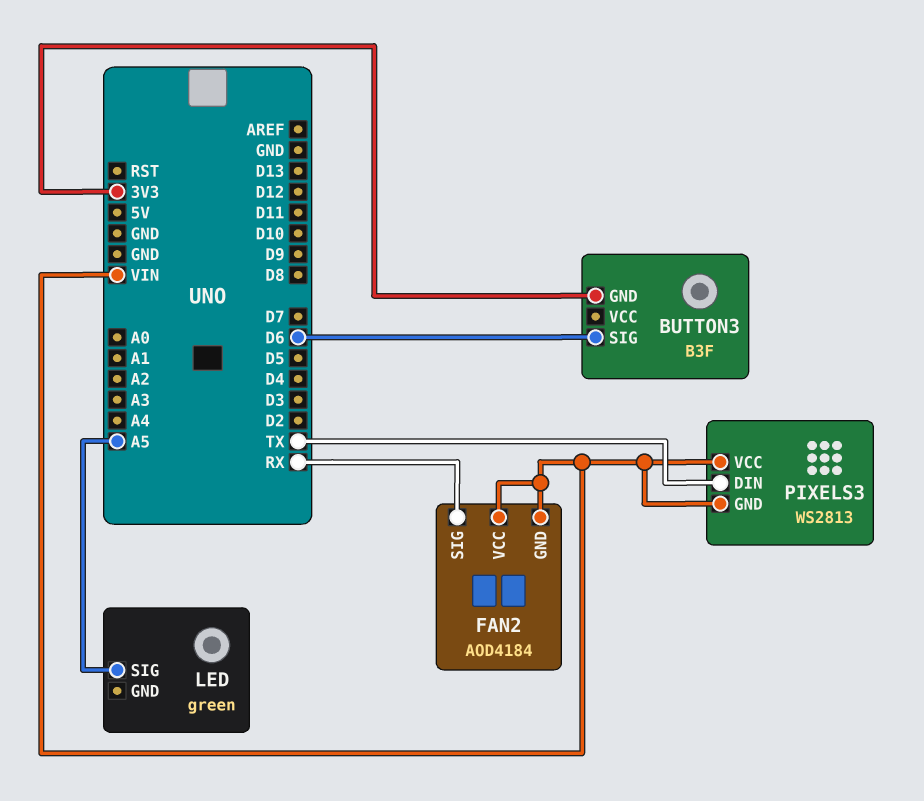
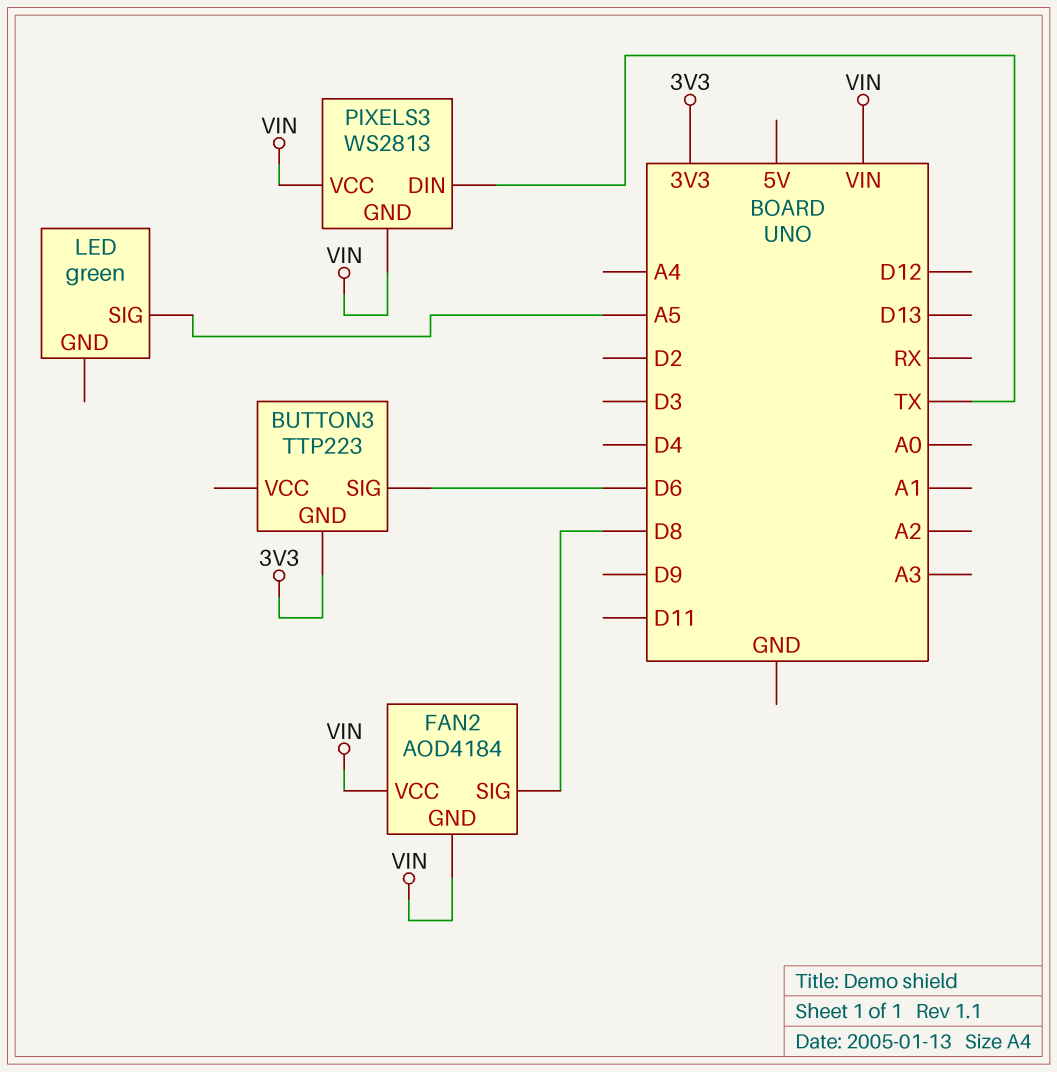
BUTTON3: B3F -> TTP223
FAN2 pin SIG: RX -> D8

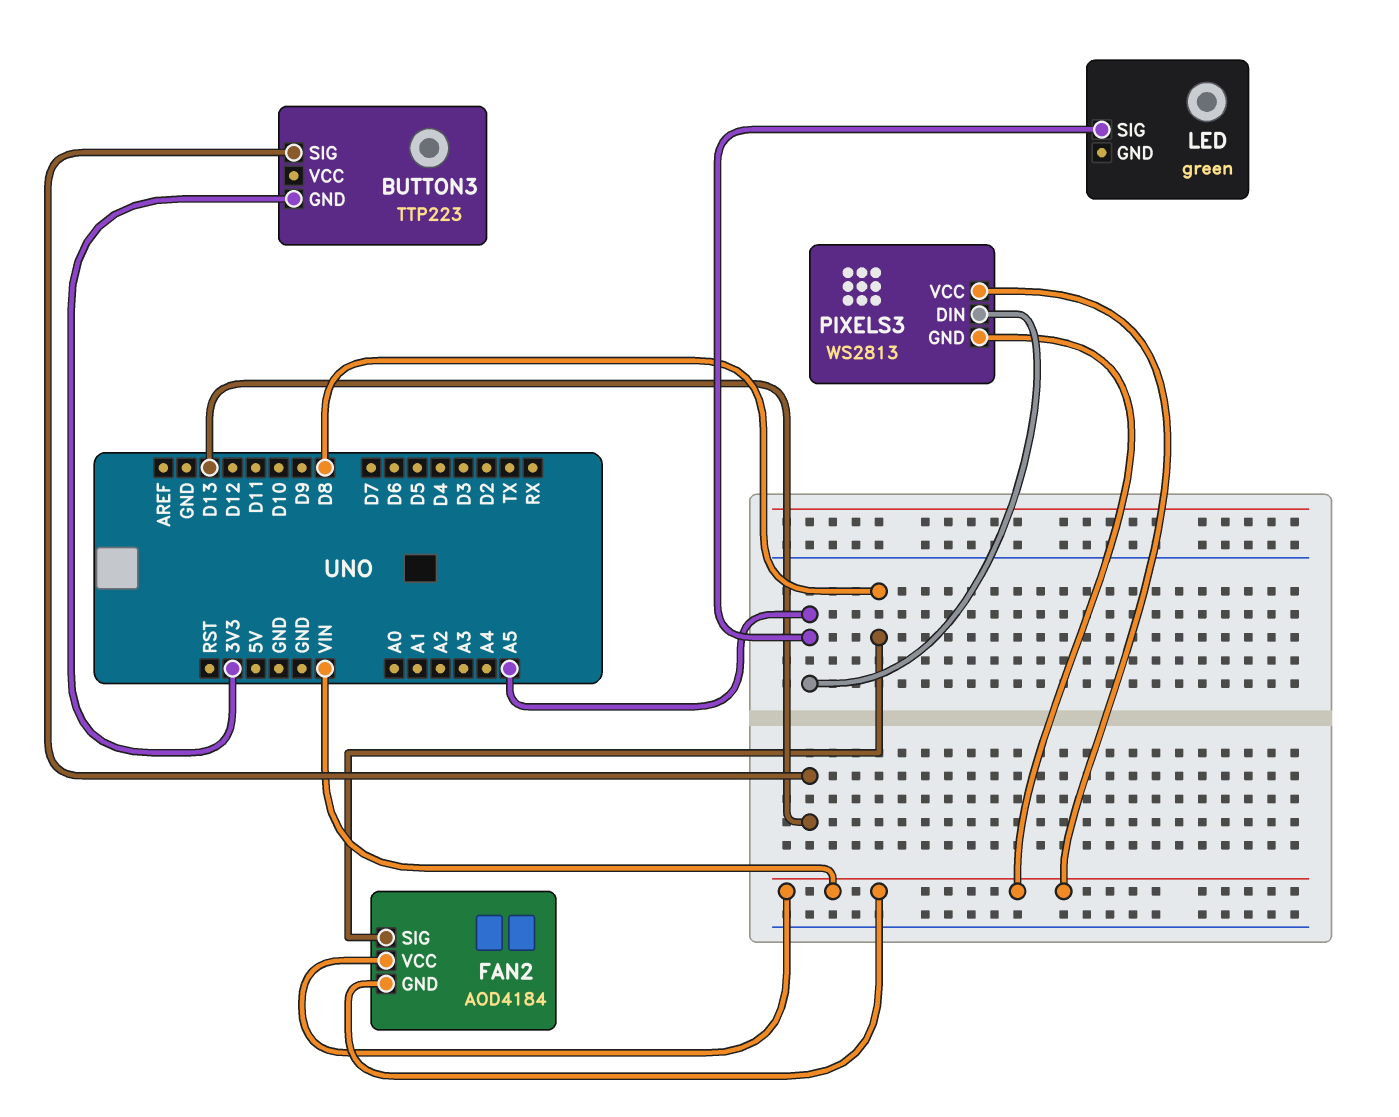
BUTTON3 pin SIG: D6 -> D13
PIXELS3 pin DIN: TX -> A5

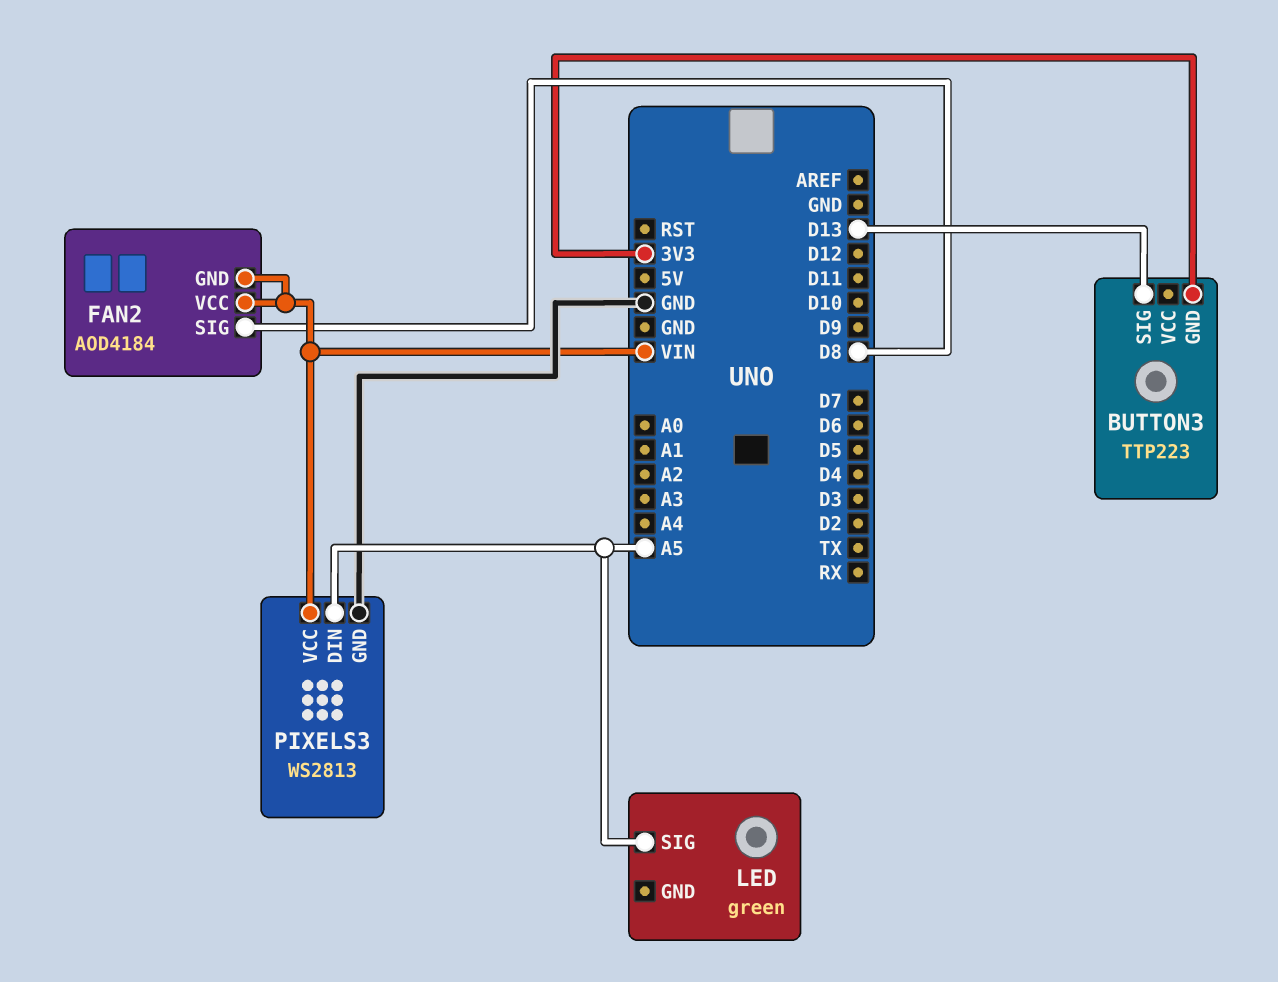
PIXELS3 pin GND: VIN -> GND

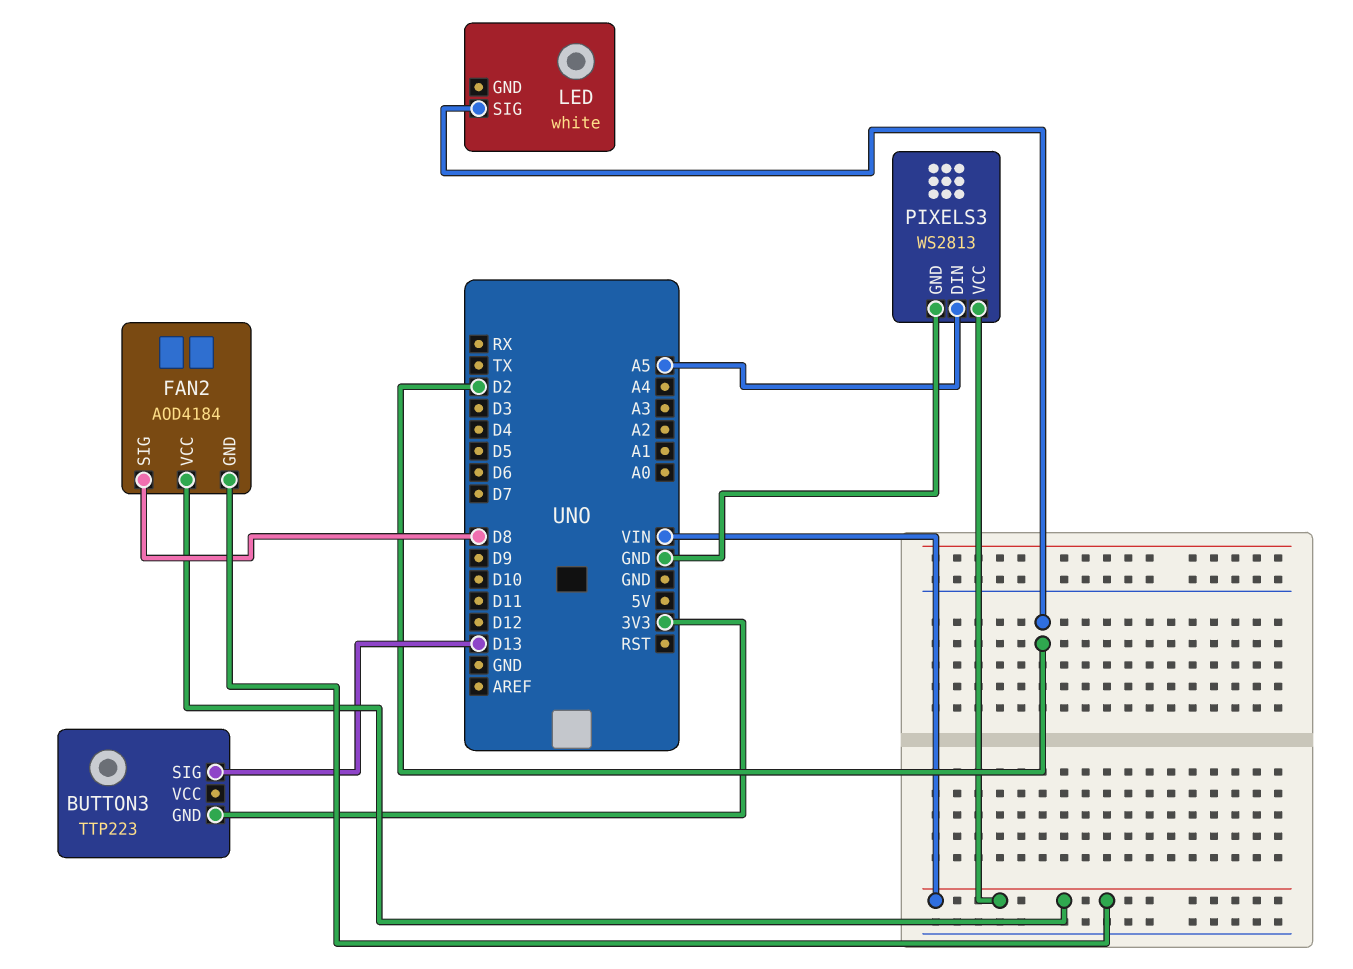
LED: green -> white
LED pin SIG: A5 -> D2

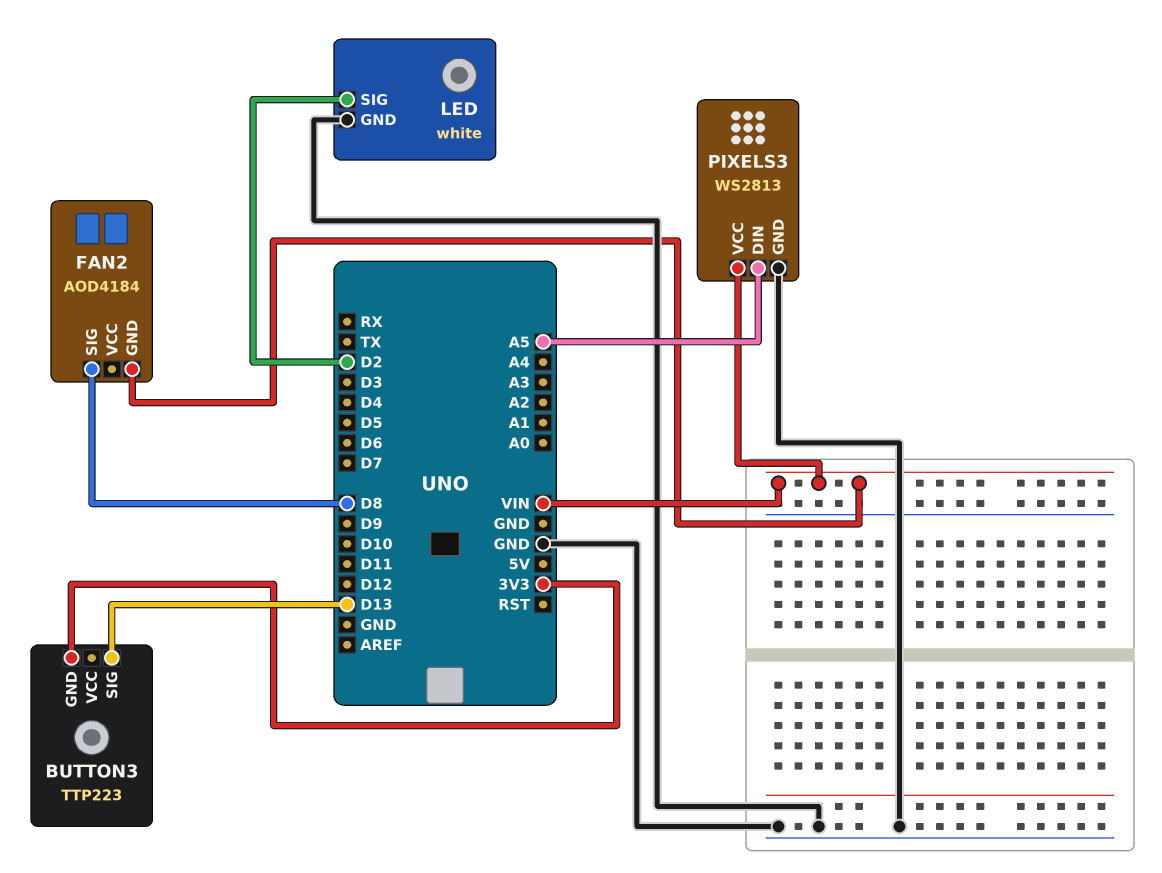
FAN2 pin VCC: VIN -> none
LED pin GND: none -> GND

